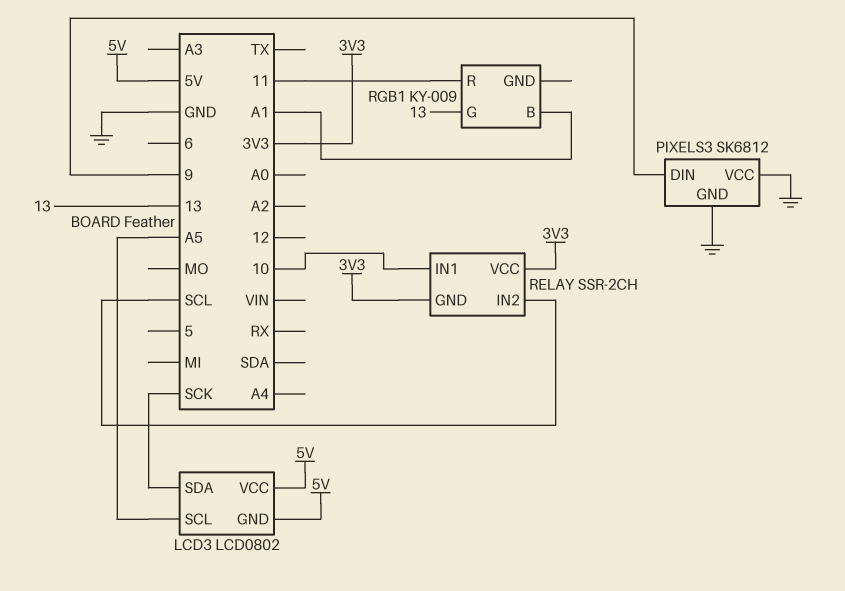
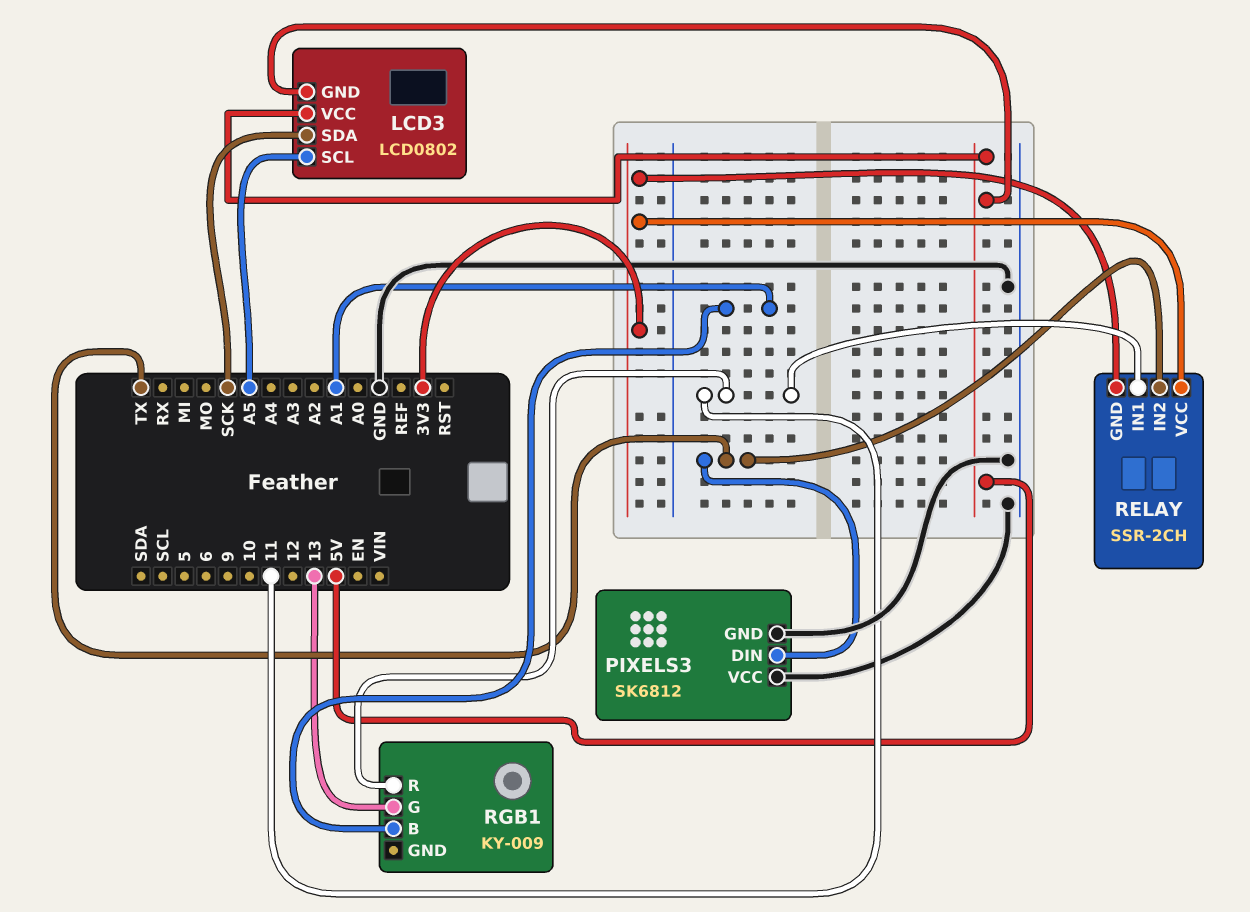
PIXELS3 pin DIN: 9 -> TX
RELAY pin IN1: 10 -> 11
RELAY pin IN2: SCL -> TX

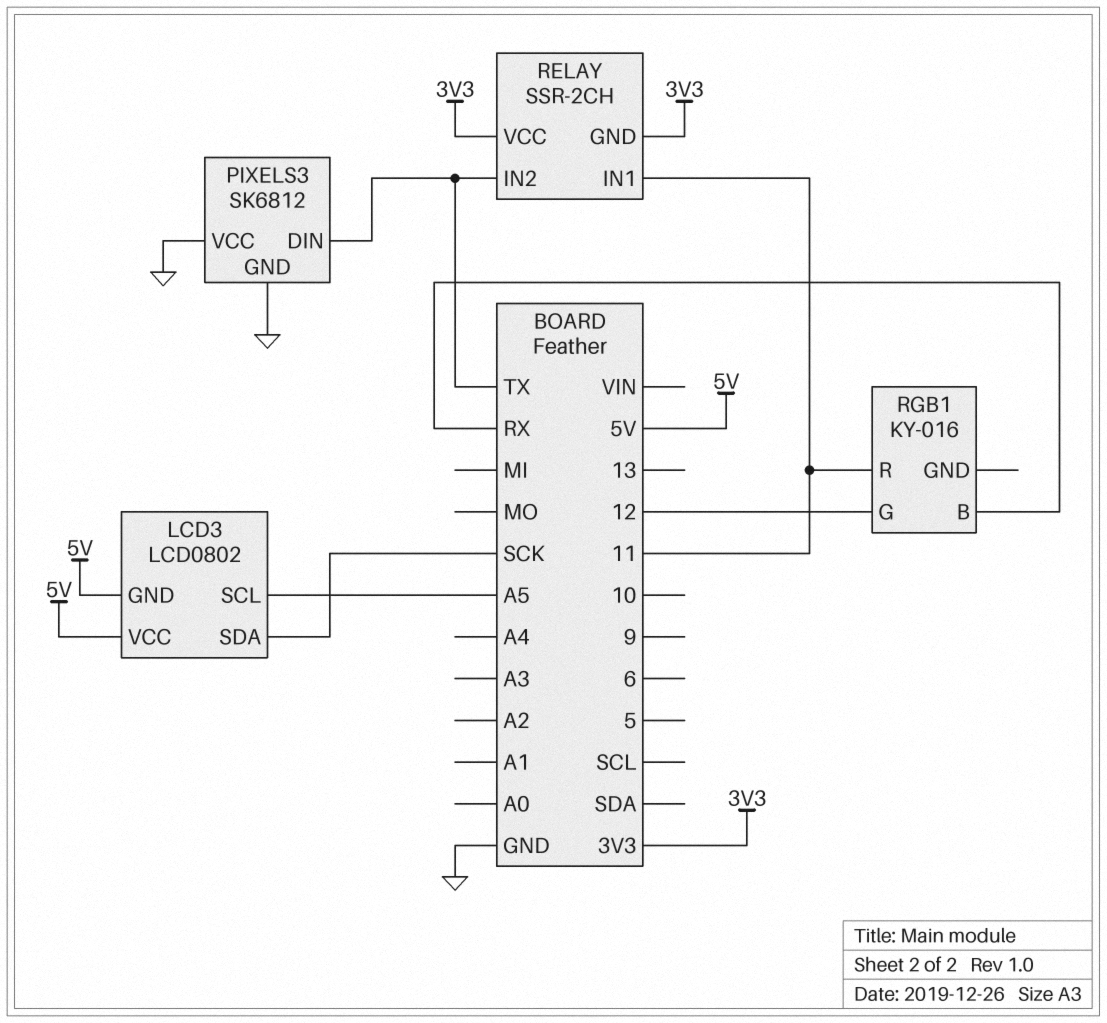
RGB1: KY-009 -> KY-016
RGB1 pin B: A1 -> RX
RGB1 pin G: 13 -> 12

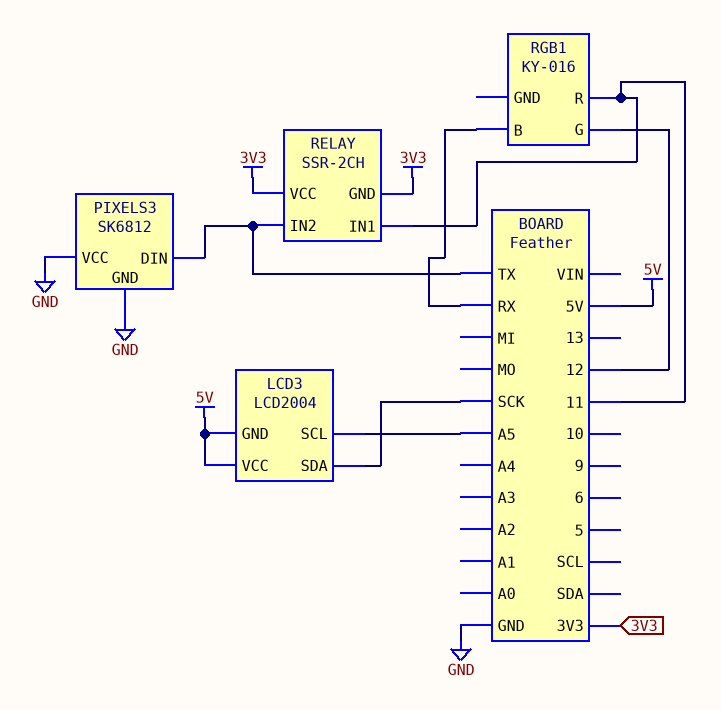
LCD3: LCD0802 -> LCD2004

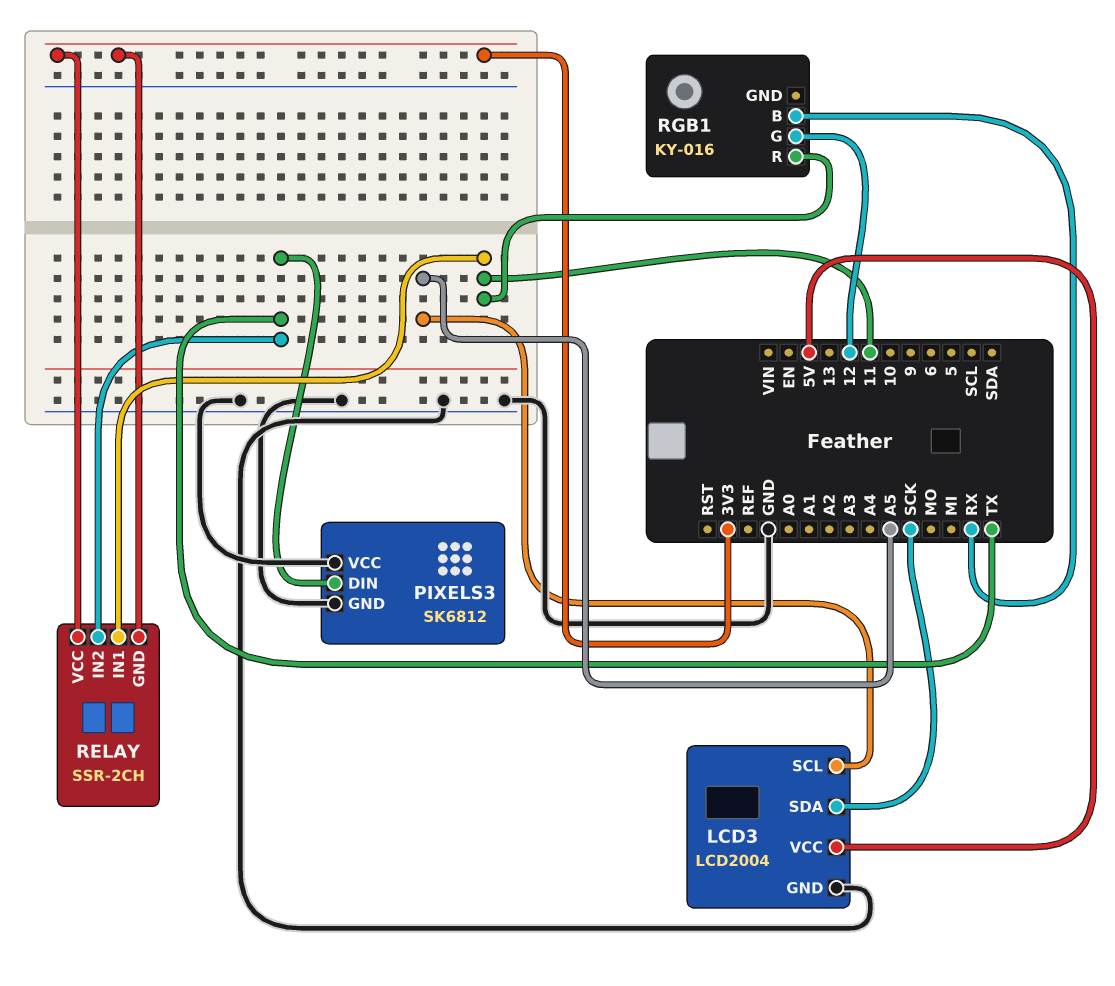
LCD3 pin GND: 5V -> GND

